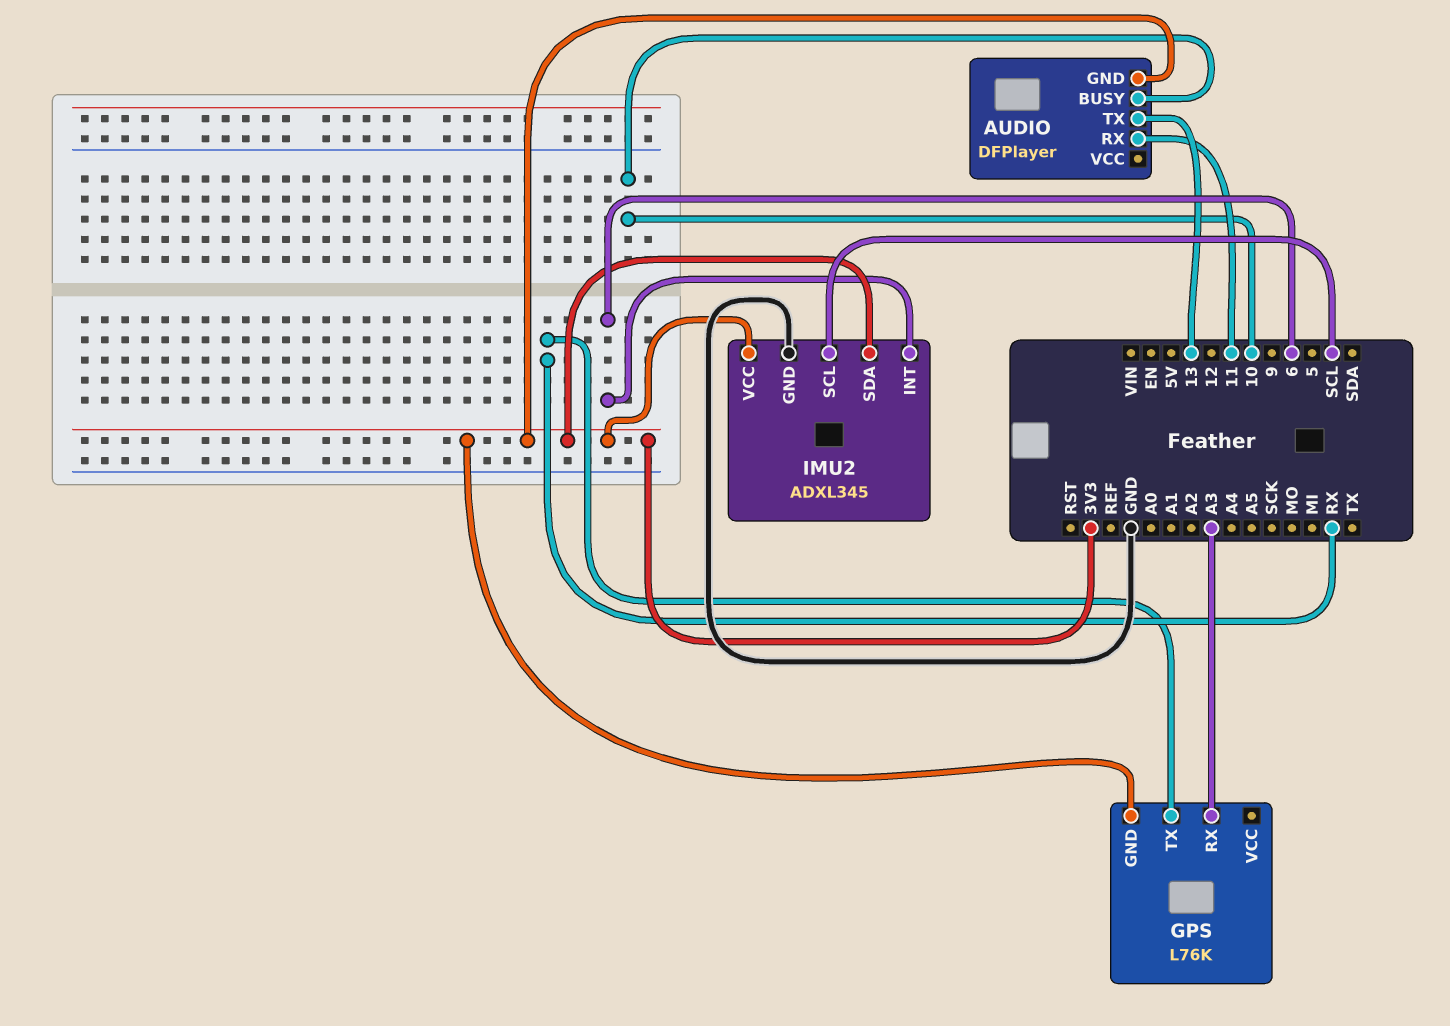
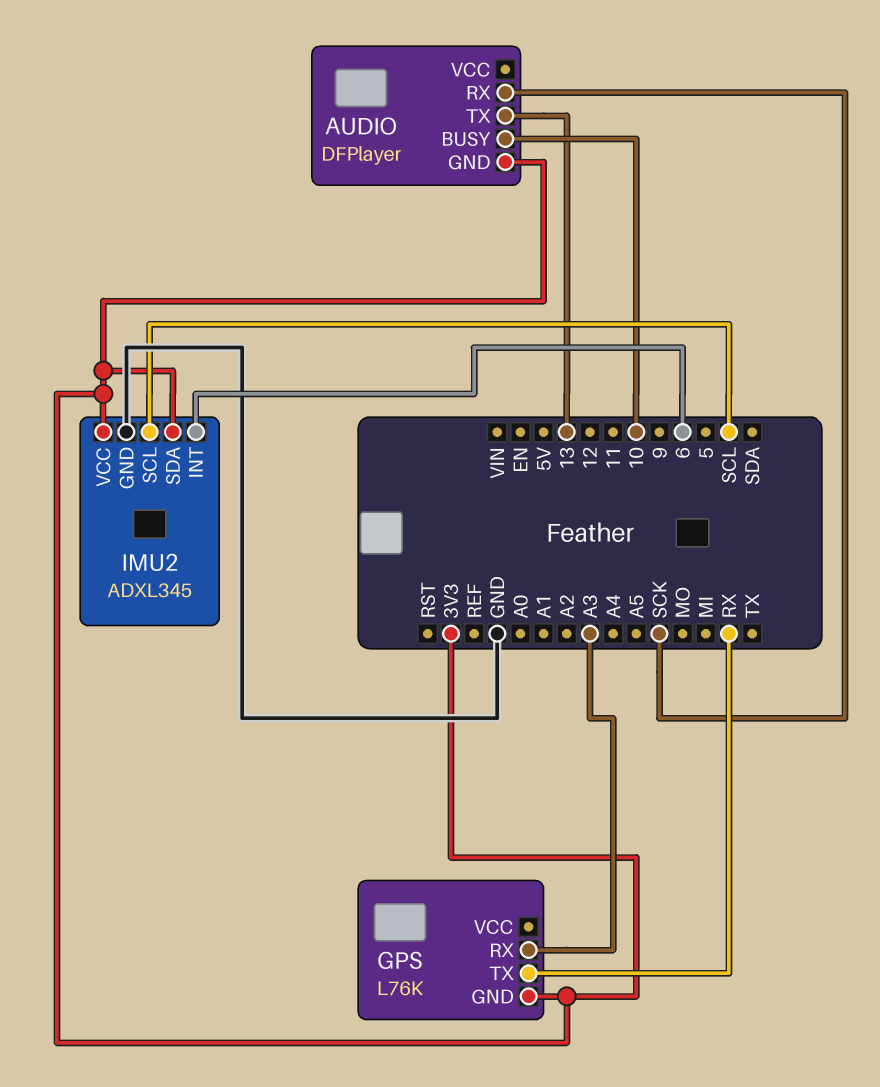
AUDIO pin RX: 11 -> SCK

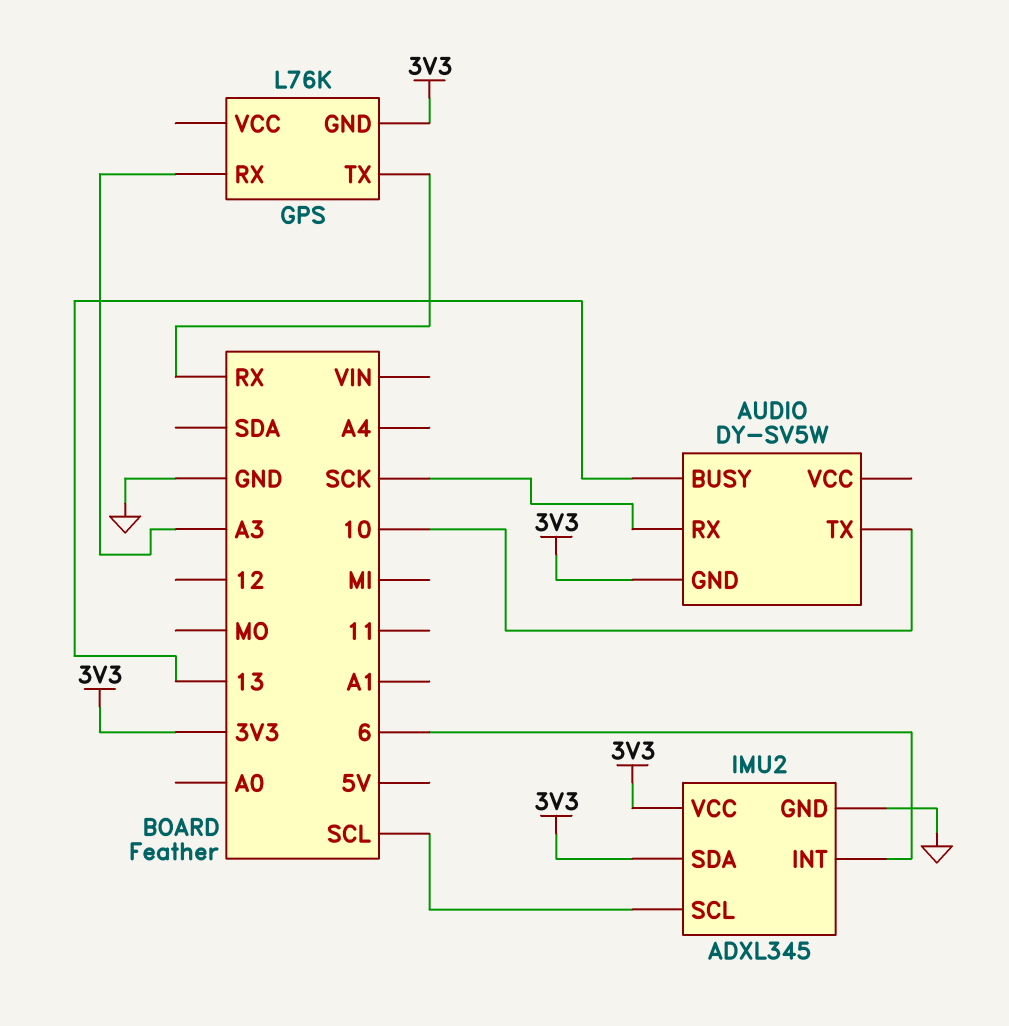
AUDIO: DFPlayer -> DY-SV5W
AUDIO pin BUSY: 10 -> 13
AUDIO pin TX: 13 -> 10

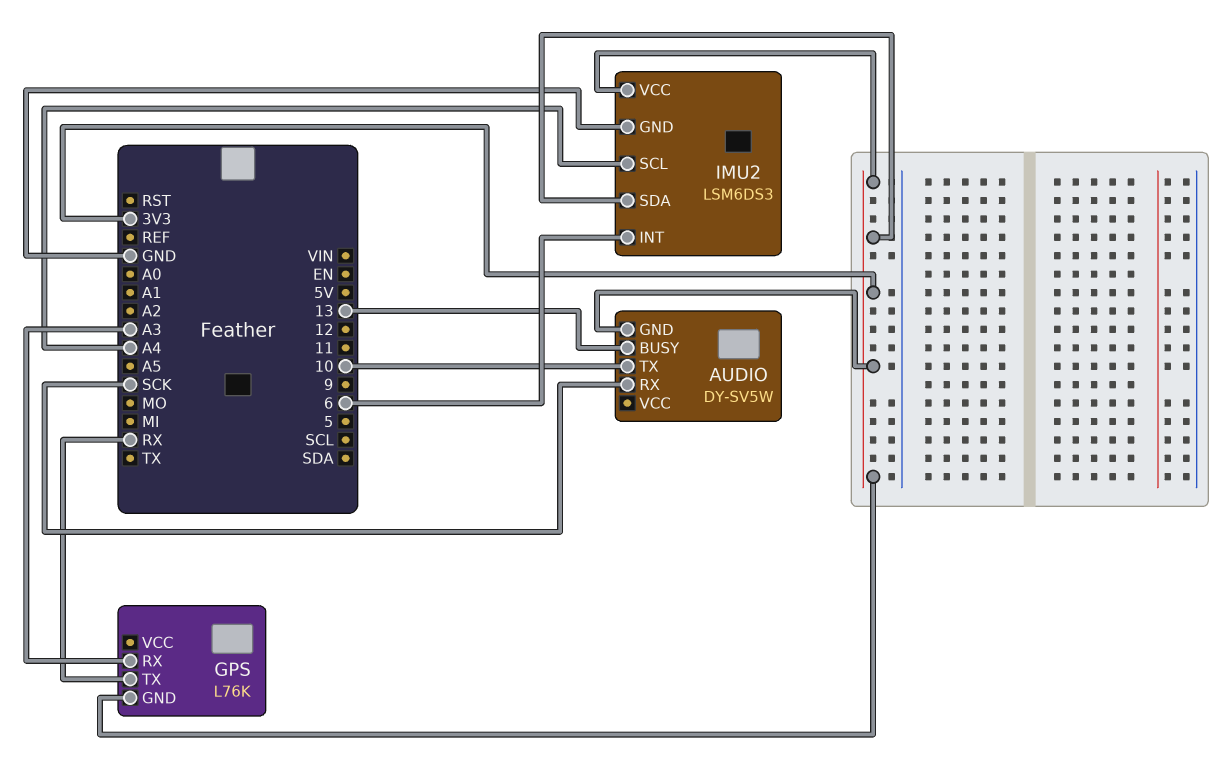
IMU2: ADXL345 -> LSM6DS3
IMU2 pin SCL: SCL -> A4

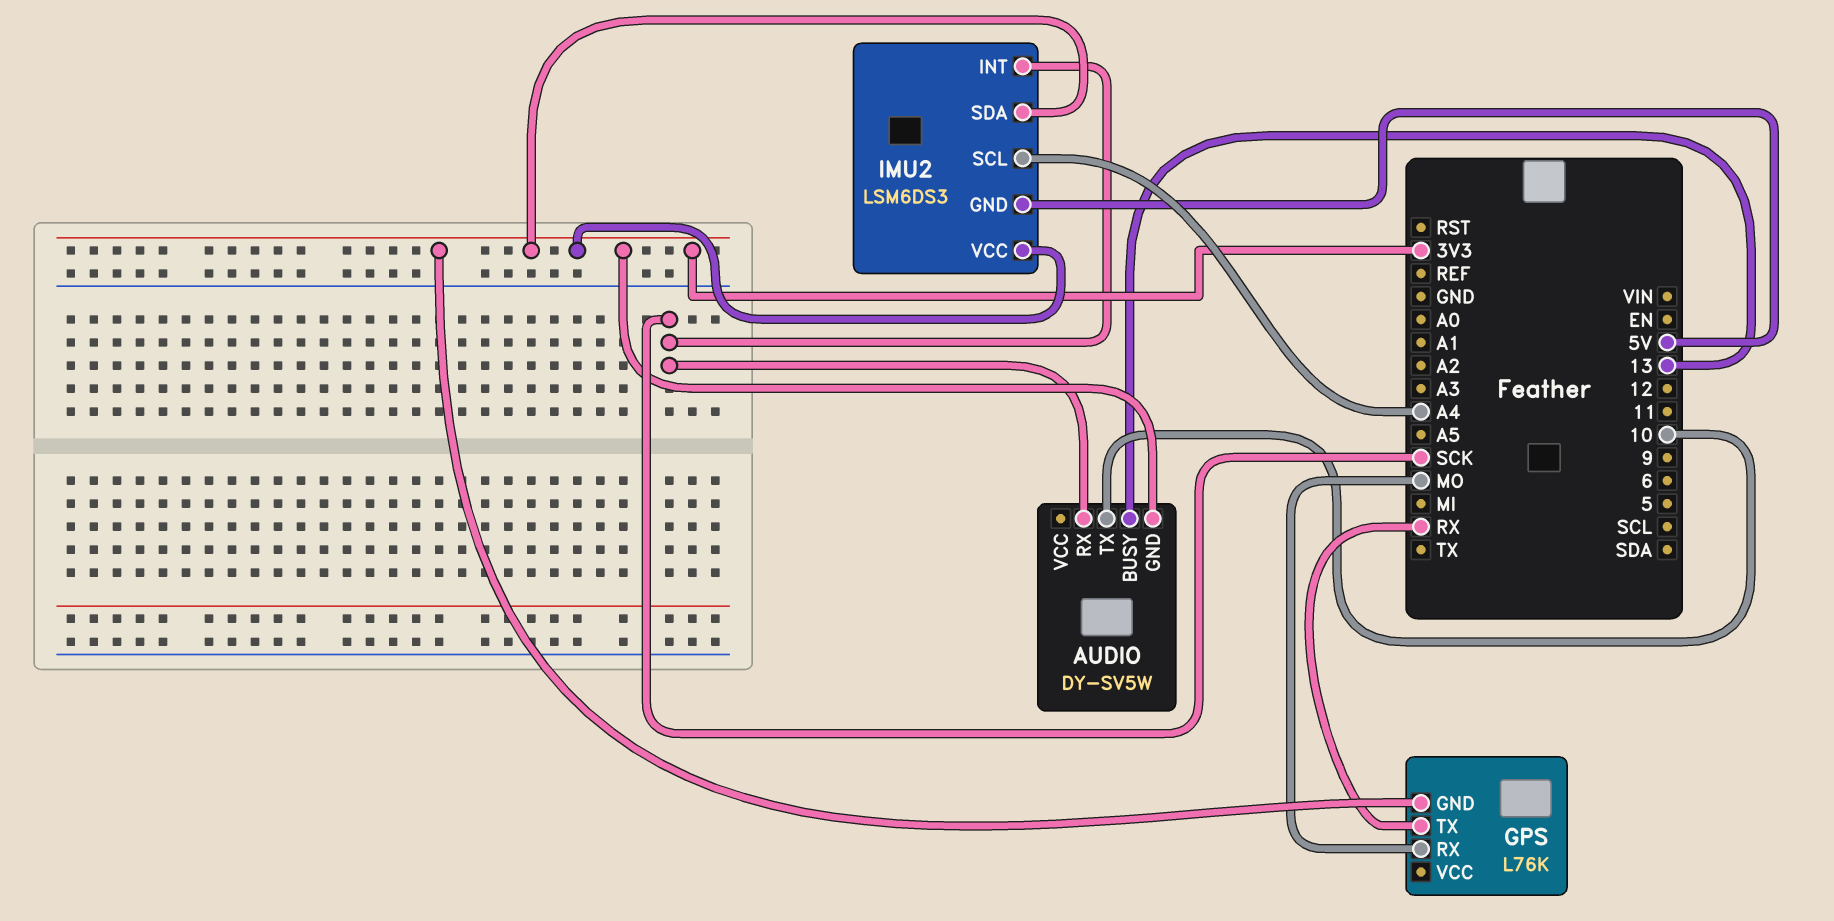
GPS pin RX: A3 -> MO
IMU2 pin GND: GND -> 5V
IMU2 pin INT: 6 -> SCK

